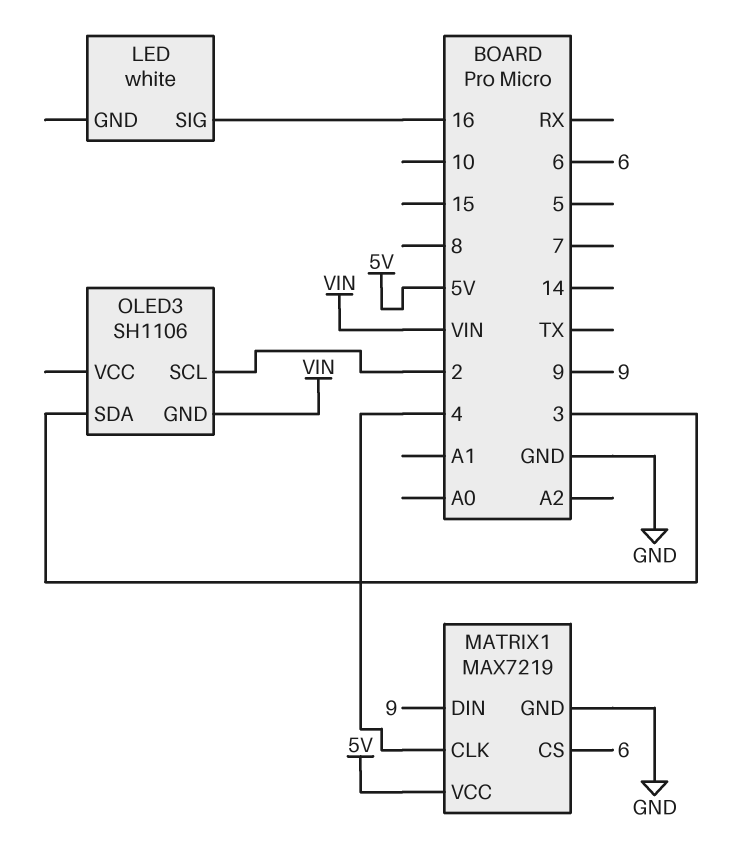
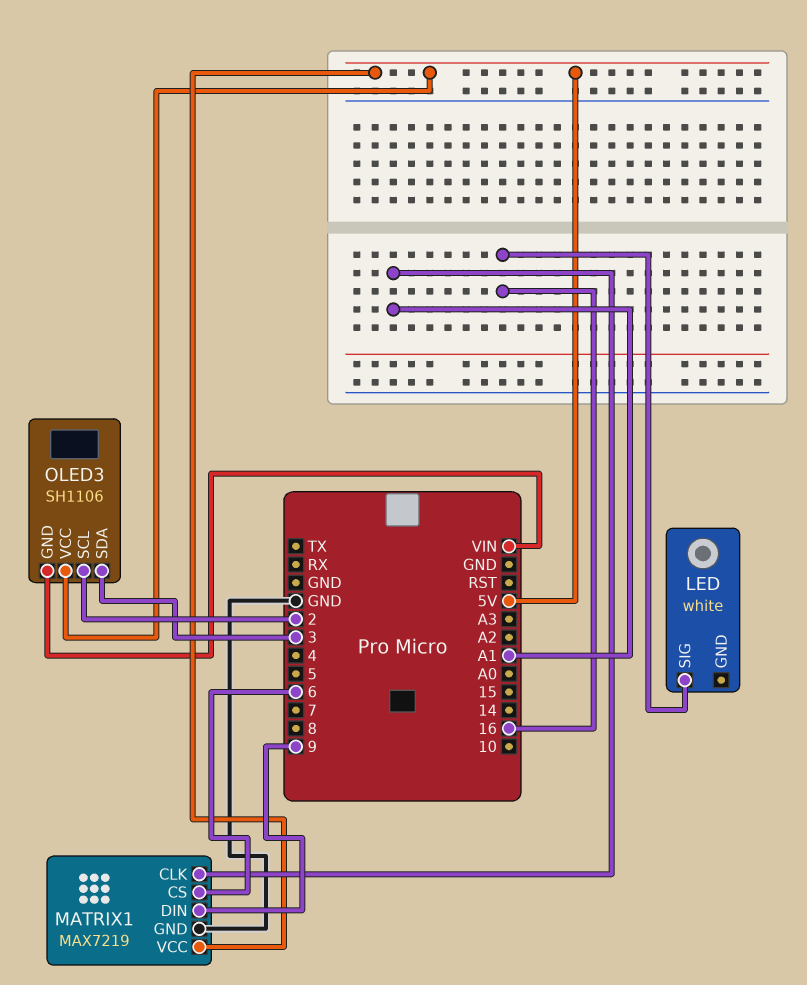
MATRIX1 pin CLK: 4 -> A1
OLED3 pin VCC: none -> 5V

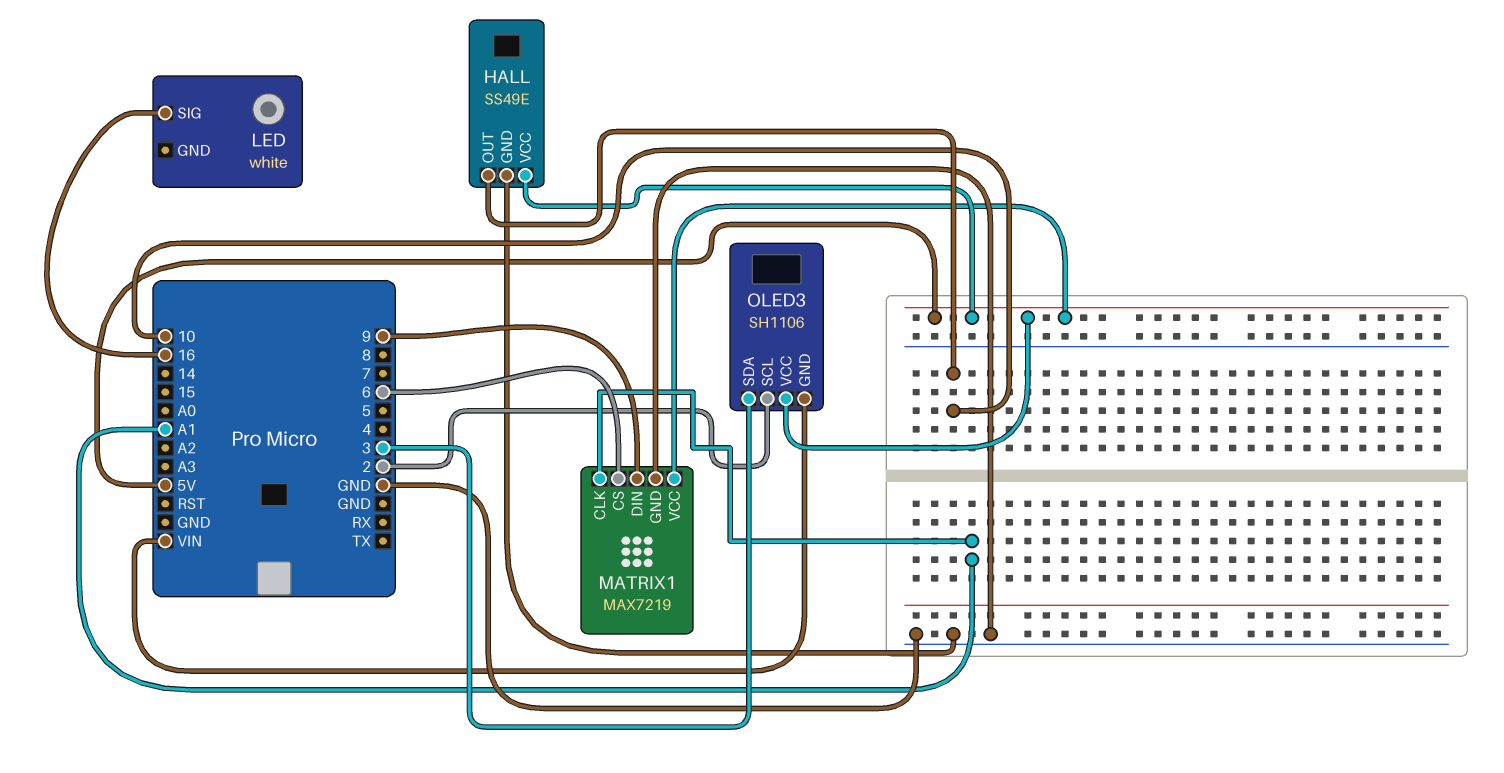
HALL: none -> SS49E
HALL pin GND: none -> GND
HALL pin OUT: none -> 10
HALL pin VCC: none -> 5V

